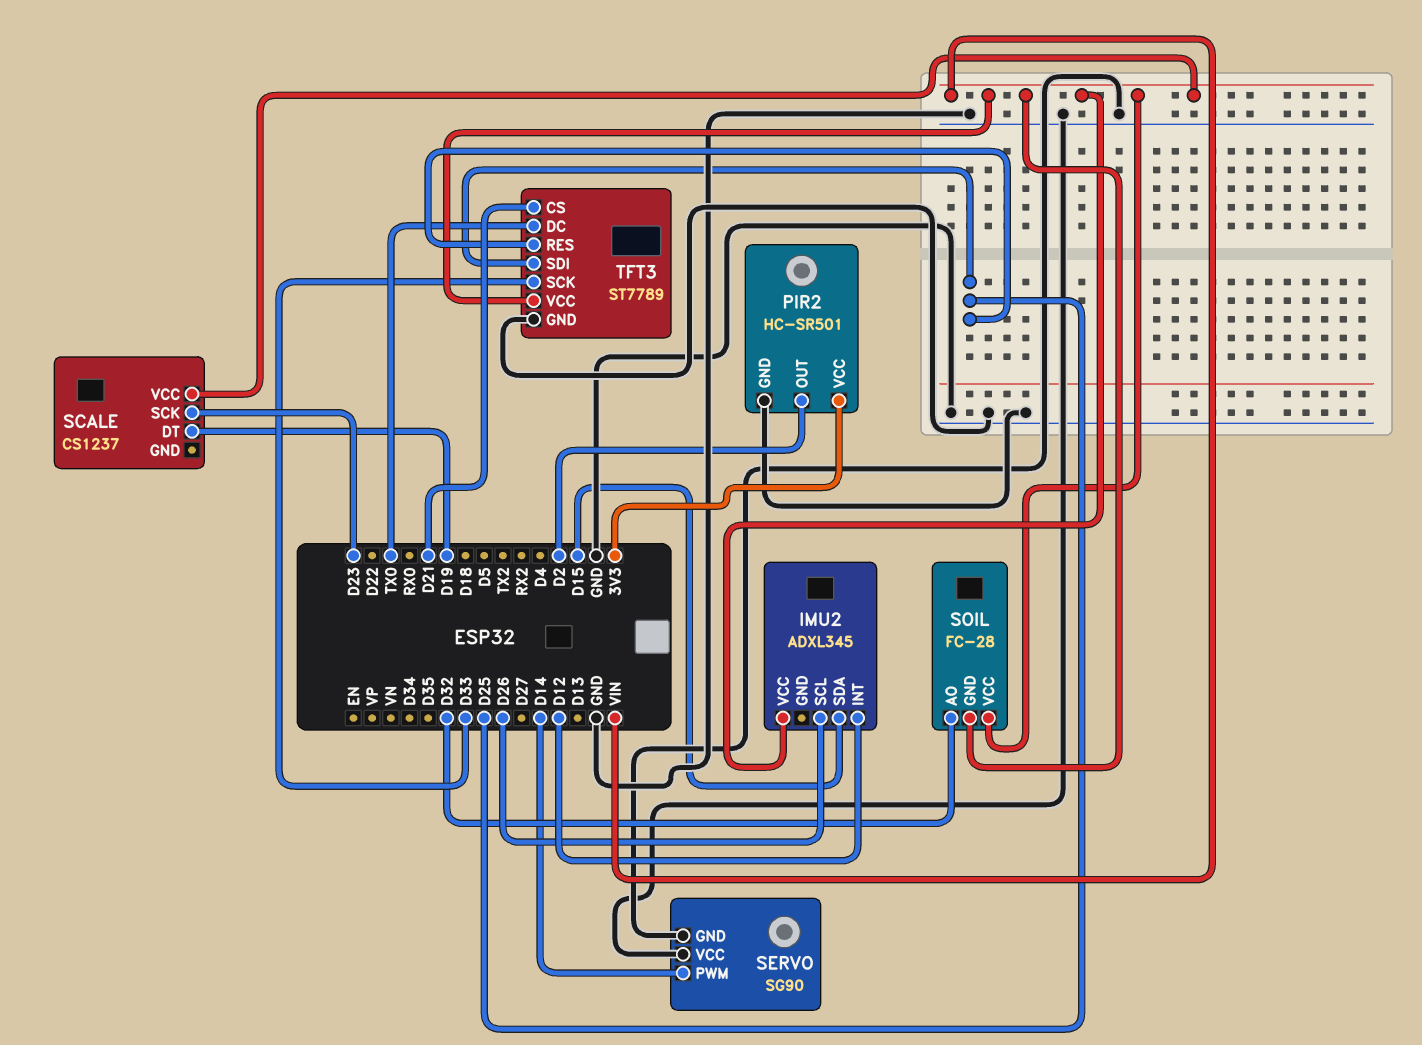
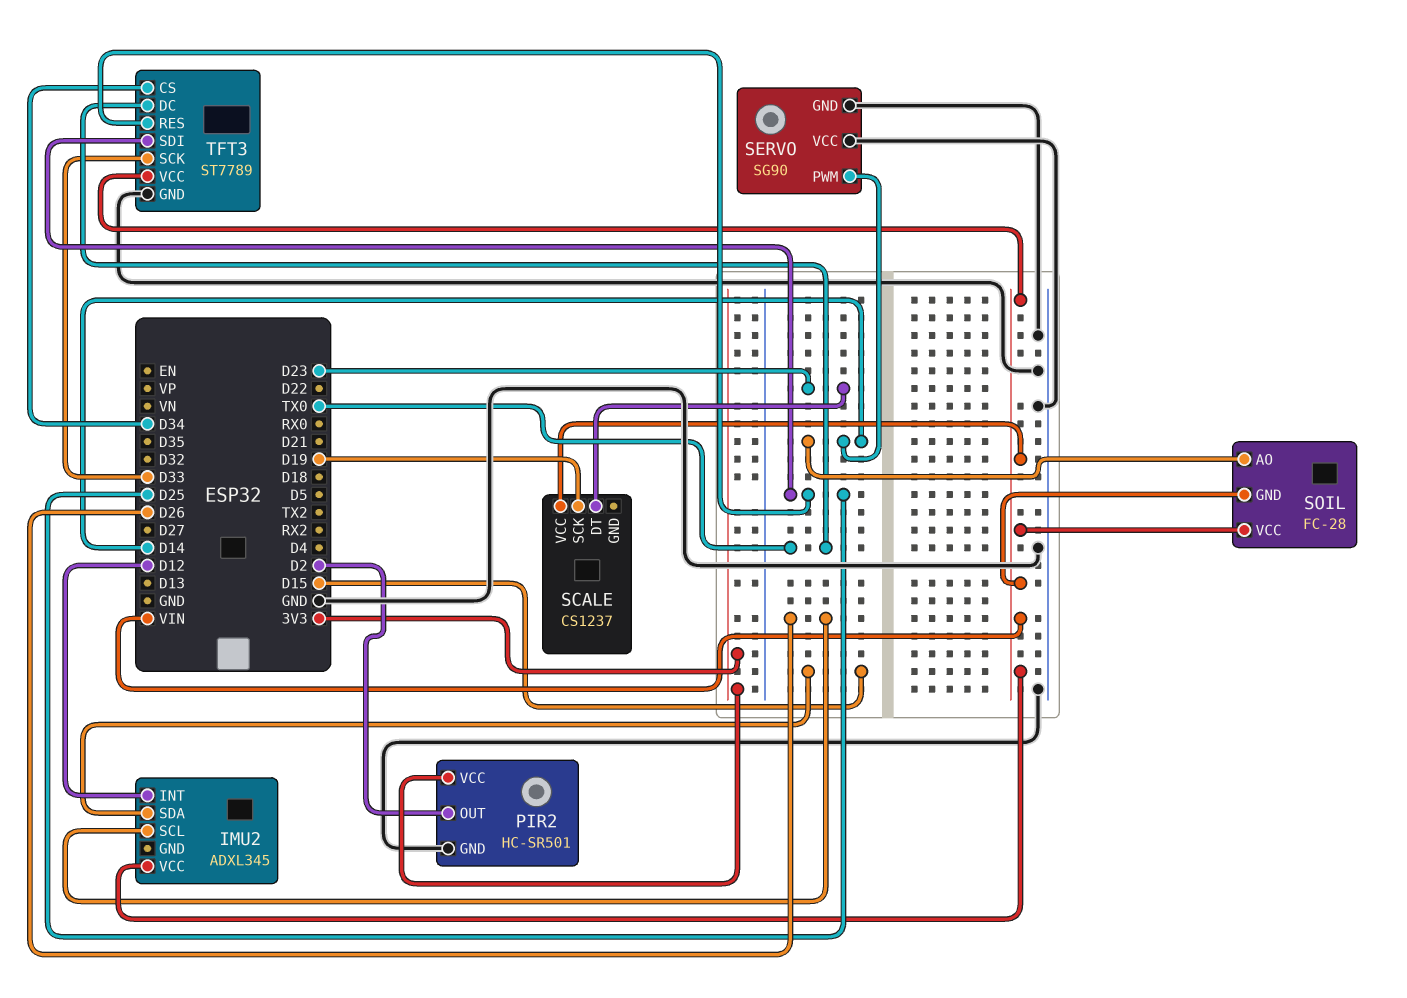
SCALE pin DT: D19 -> D23
SCALE pin SCK: D23 -> D19
SOIL pin AO: D32 -> D14
TFT3 pin CS: D21 -> D34

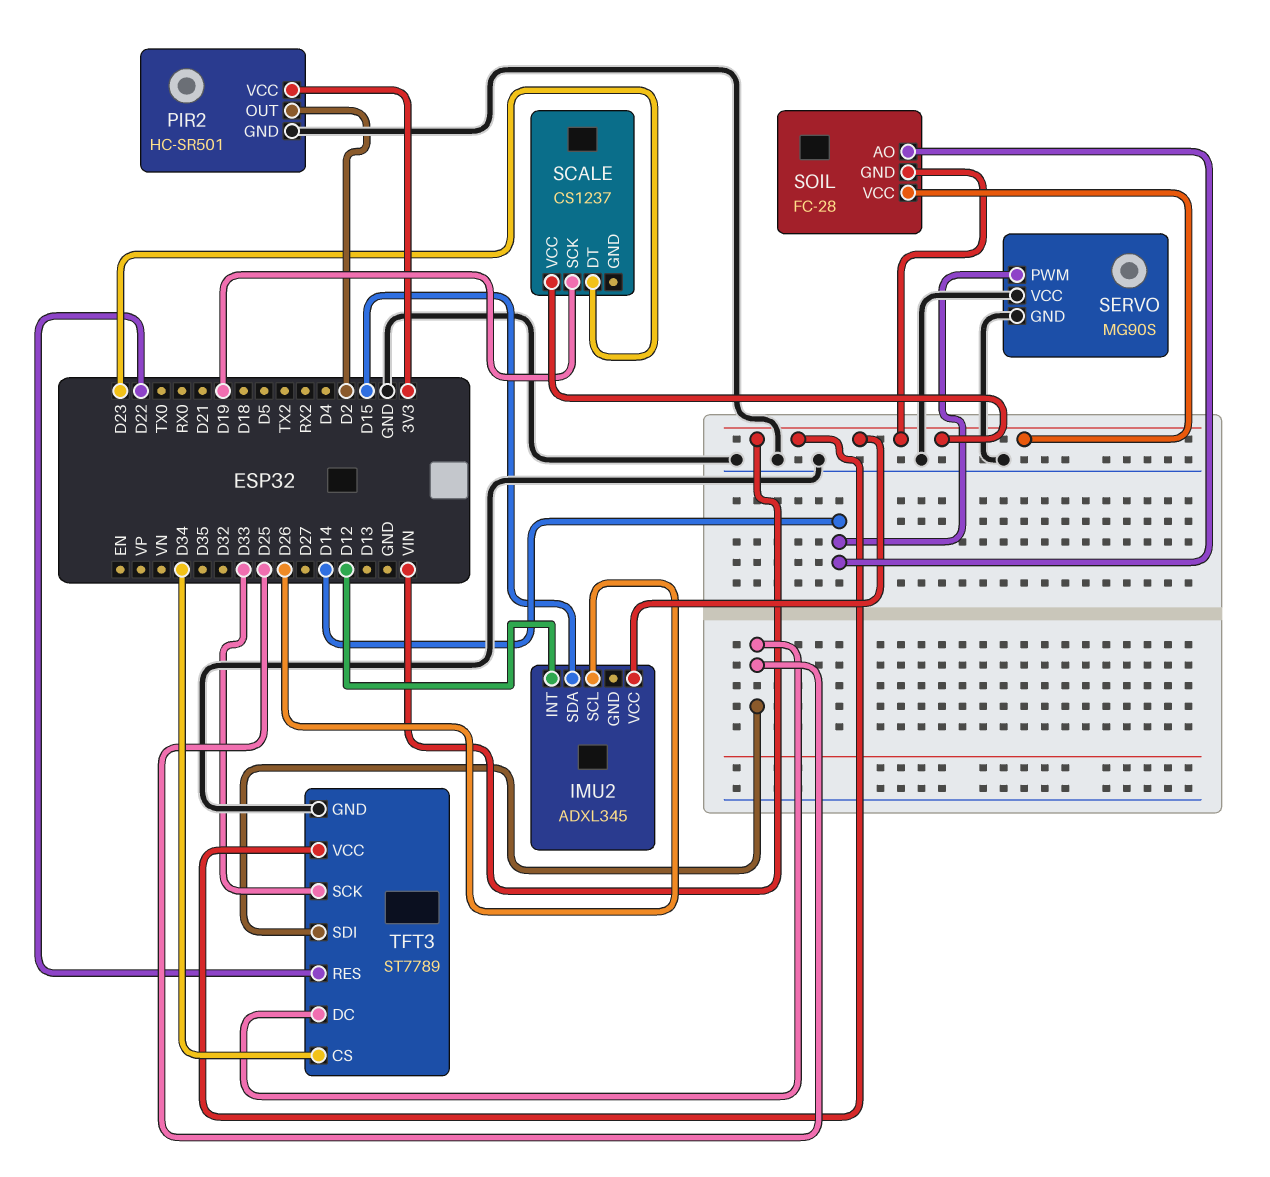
SERVO: SG90 -> MG90S
TFT3 pin DC: TX0 -> D25
TFT3 pin RES: D25 -> D22

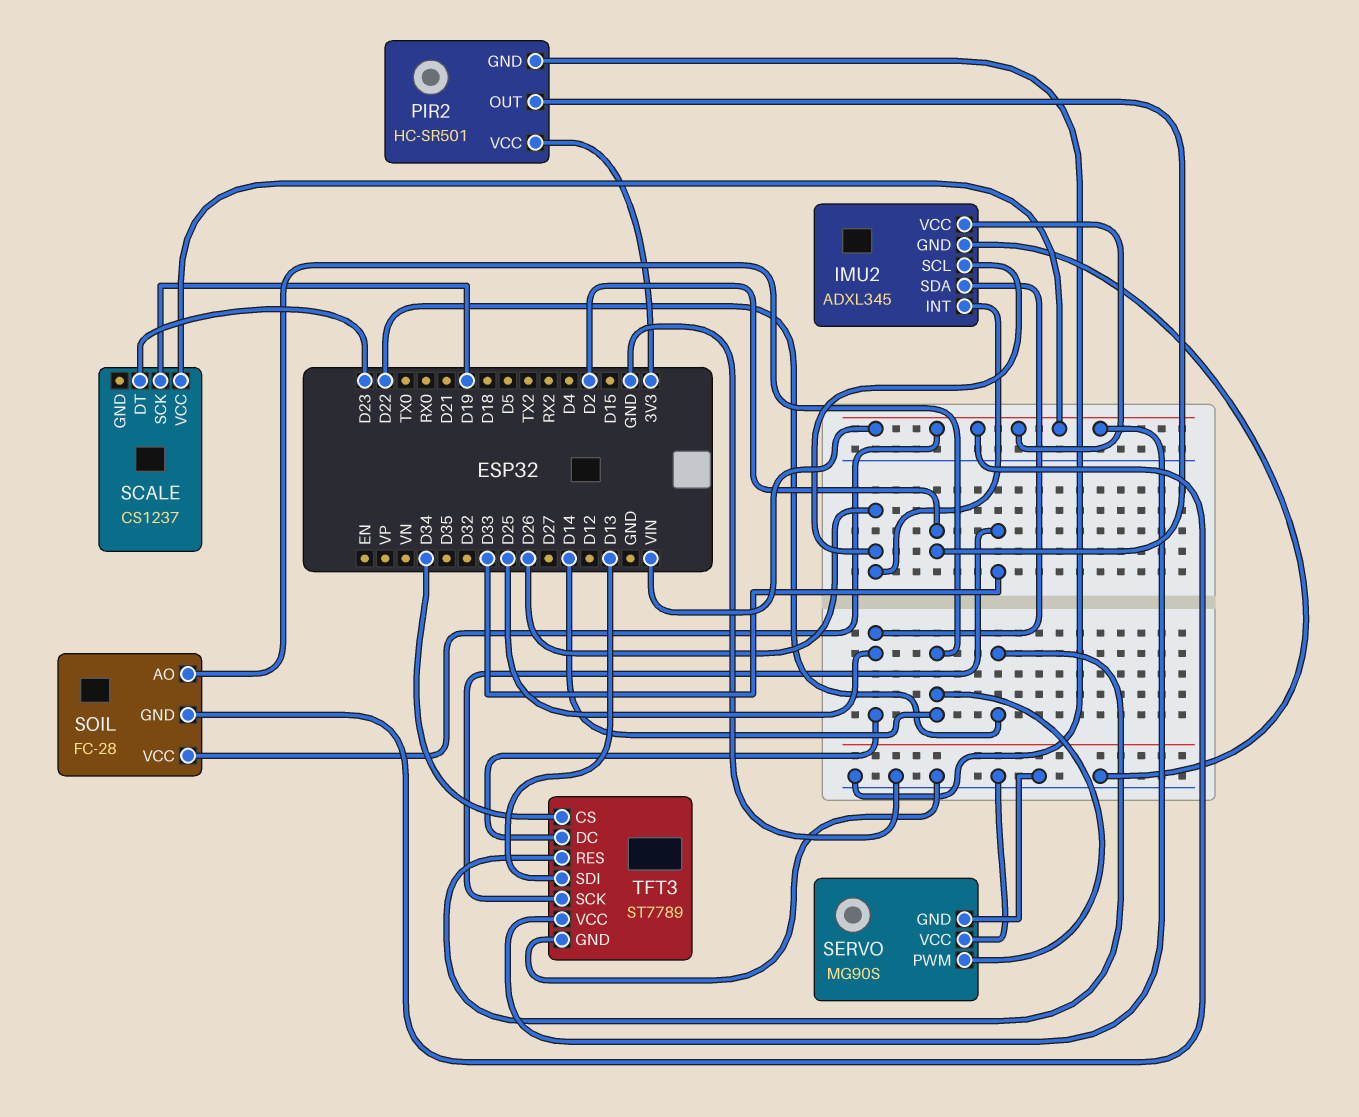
IMU2 pin GND: none -> GND
IMU2 pin INT: D12 -> D26
IMU2 pin SDA: D15 -> D25
TFT3 pin SDI: D25 -> D13

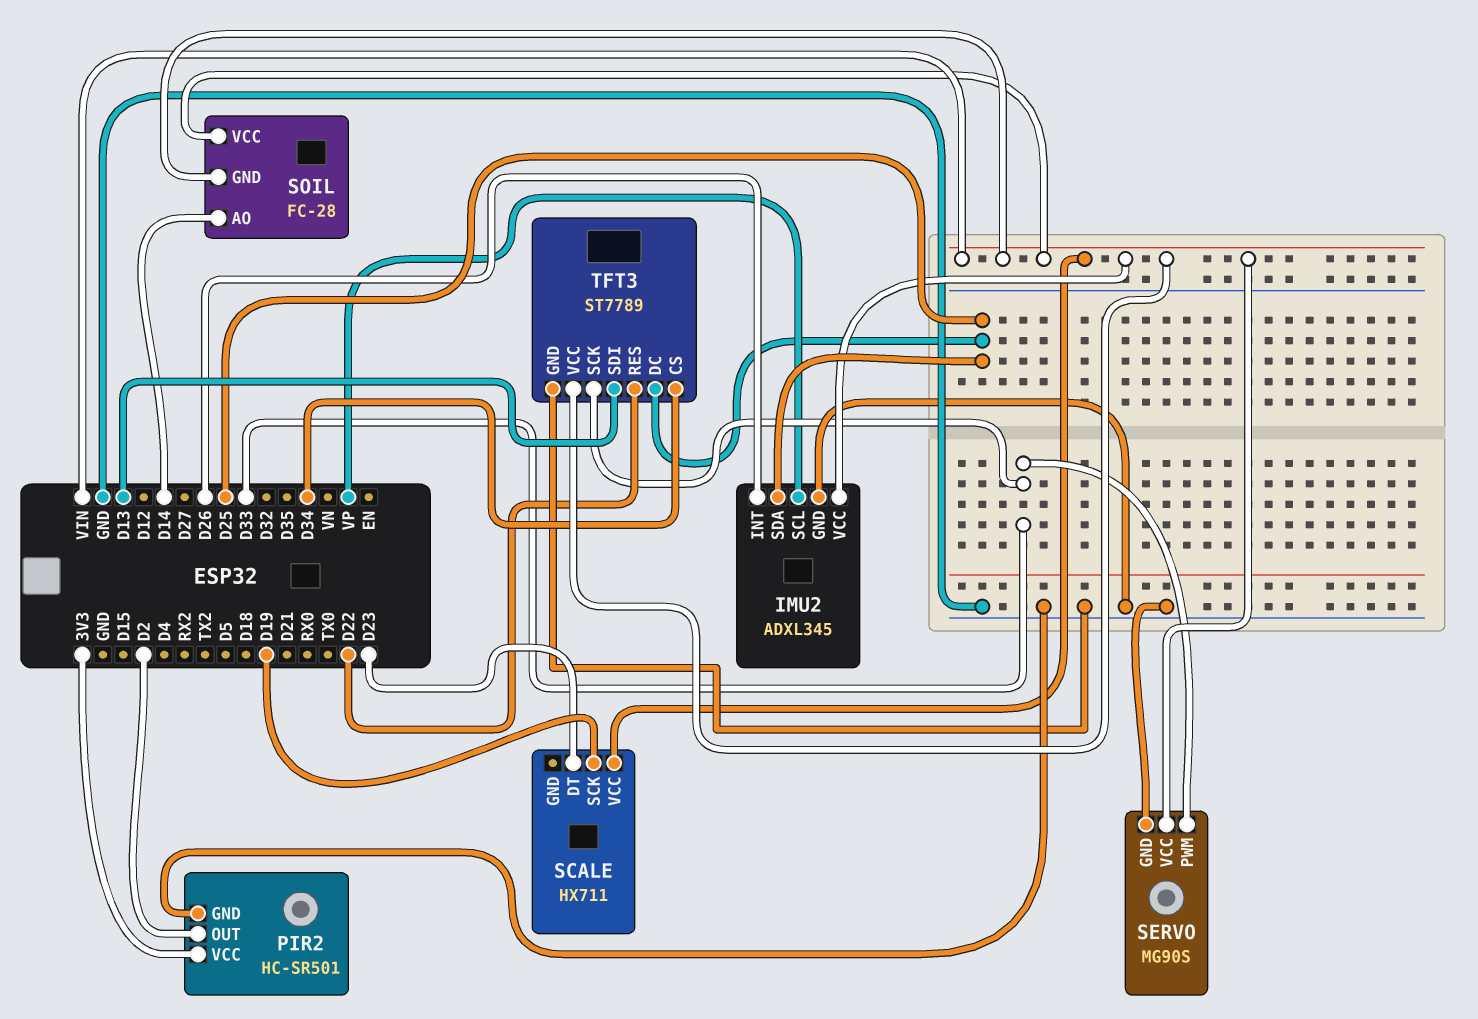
IMU2 pin SCL: D26 -> VP
SCALE: CS1237 -> HX711
SERVO pin PWM: D14 -> D33
SERVO pin VCC: GND -> VIN

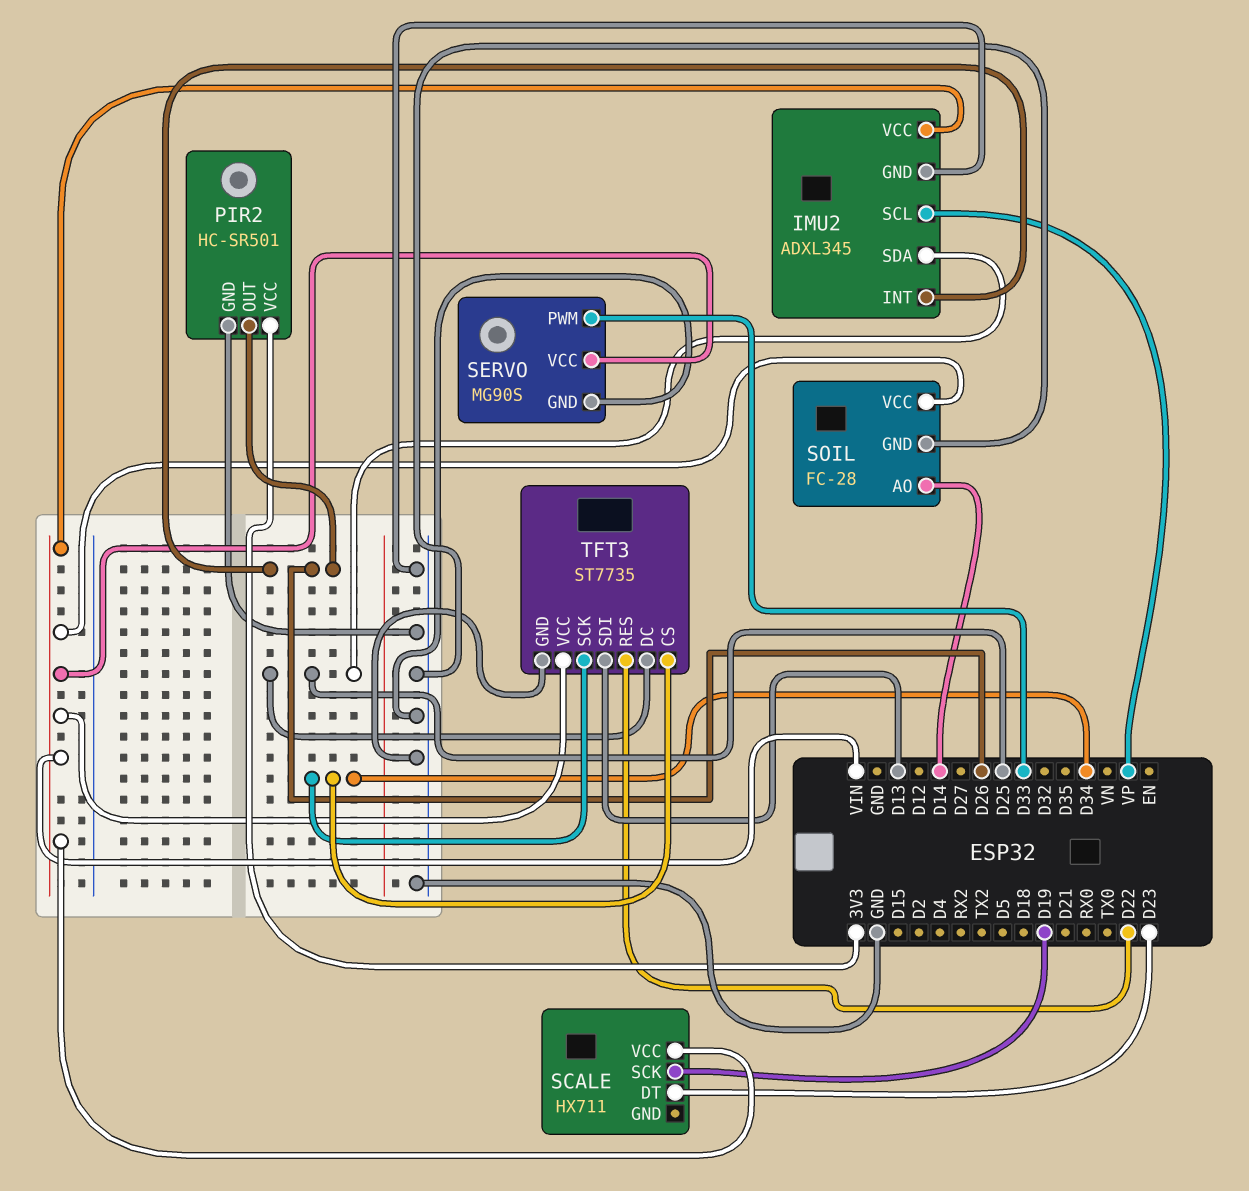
PIR2 pin OUT: D2 -> D26
SOIL pin GND: VIN -> GND
TFT3: ST7789 -> ST7735
TFT3 pin SCK: D33 -> D34

